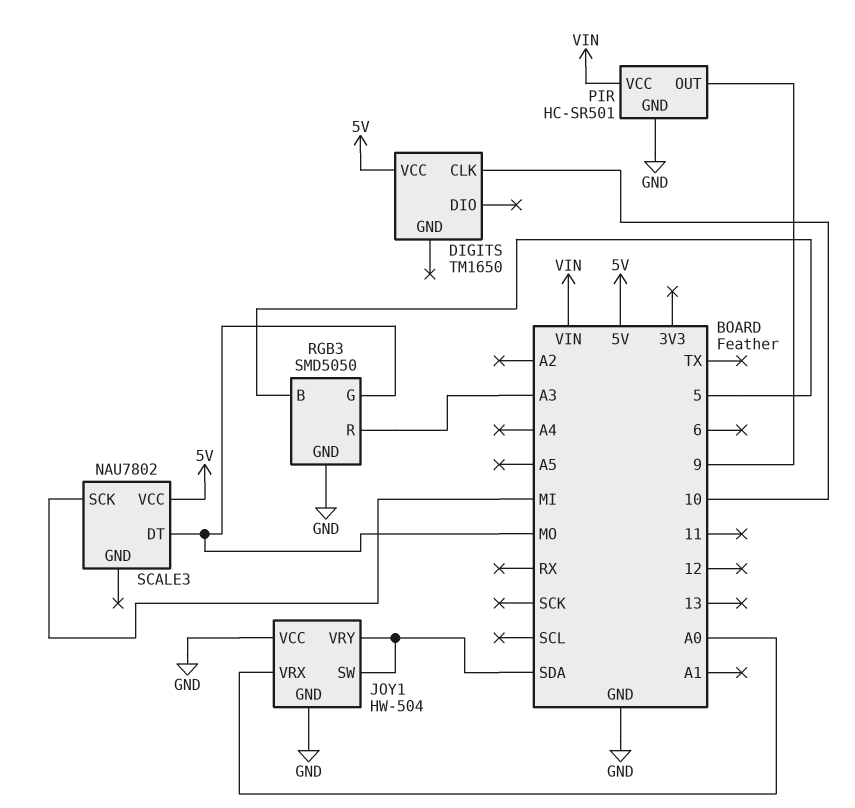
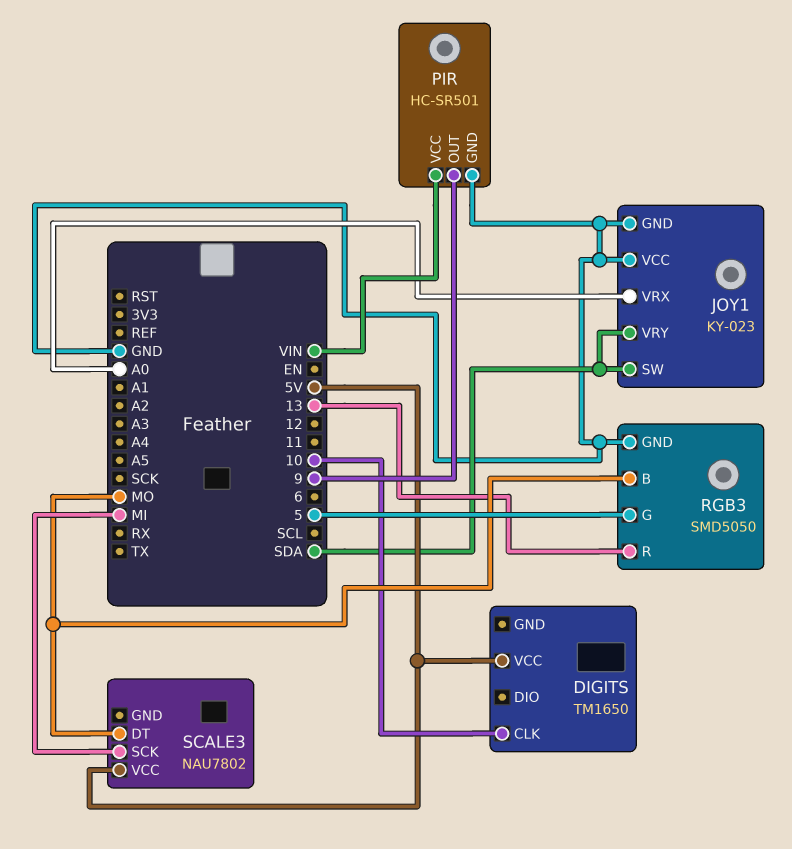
JOY1: HW-504 -> KY-023
RGB3 pin B: 5 -> MO
RGB3 pin G: MO -> 5
RGB3 pin R: A3 -> 13

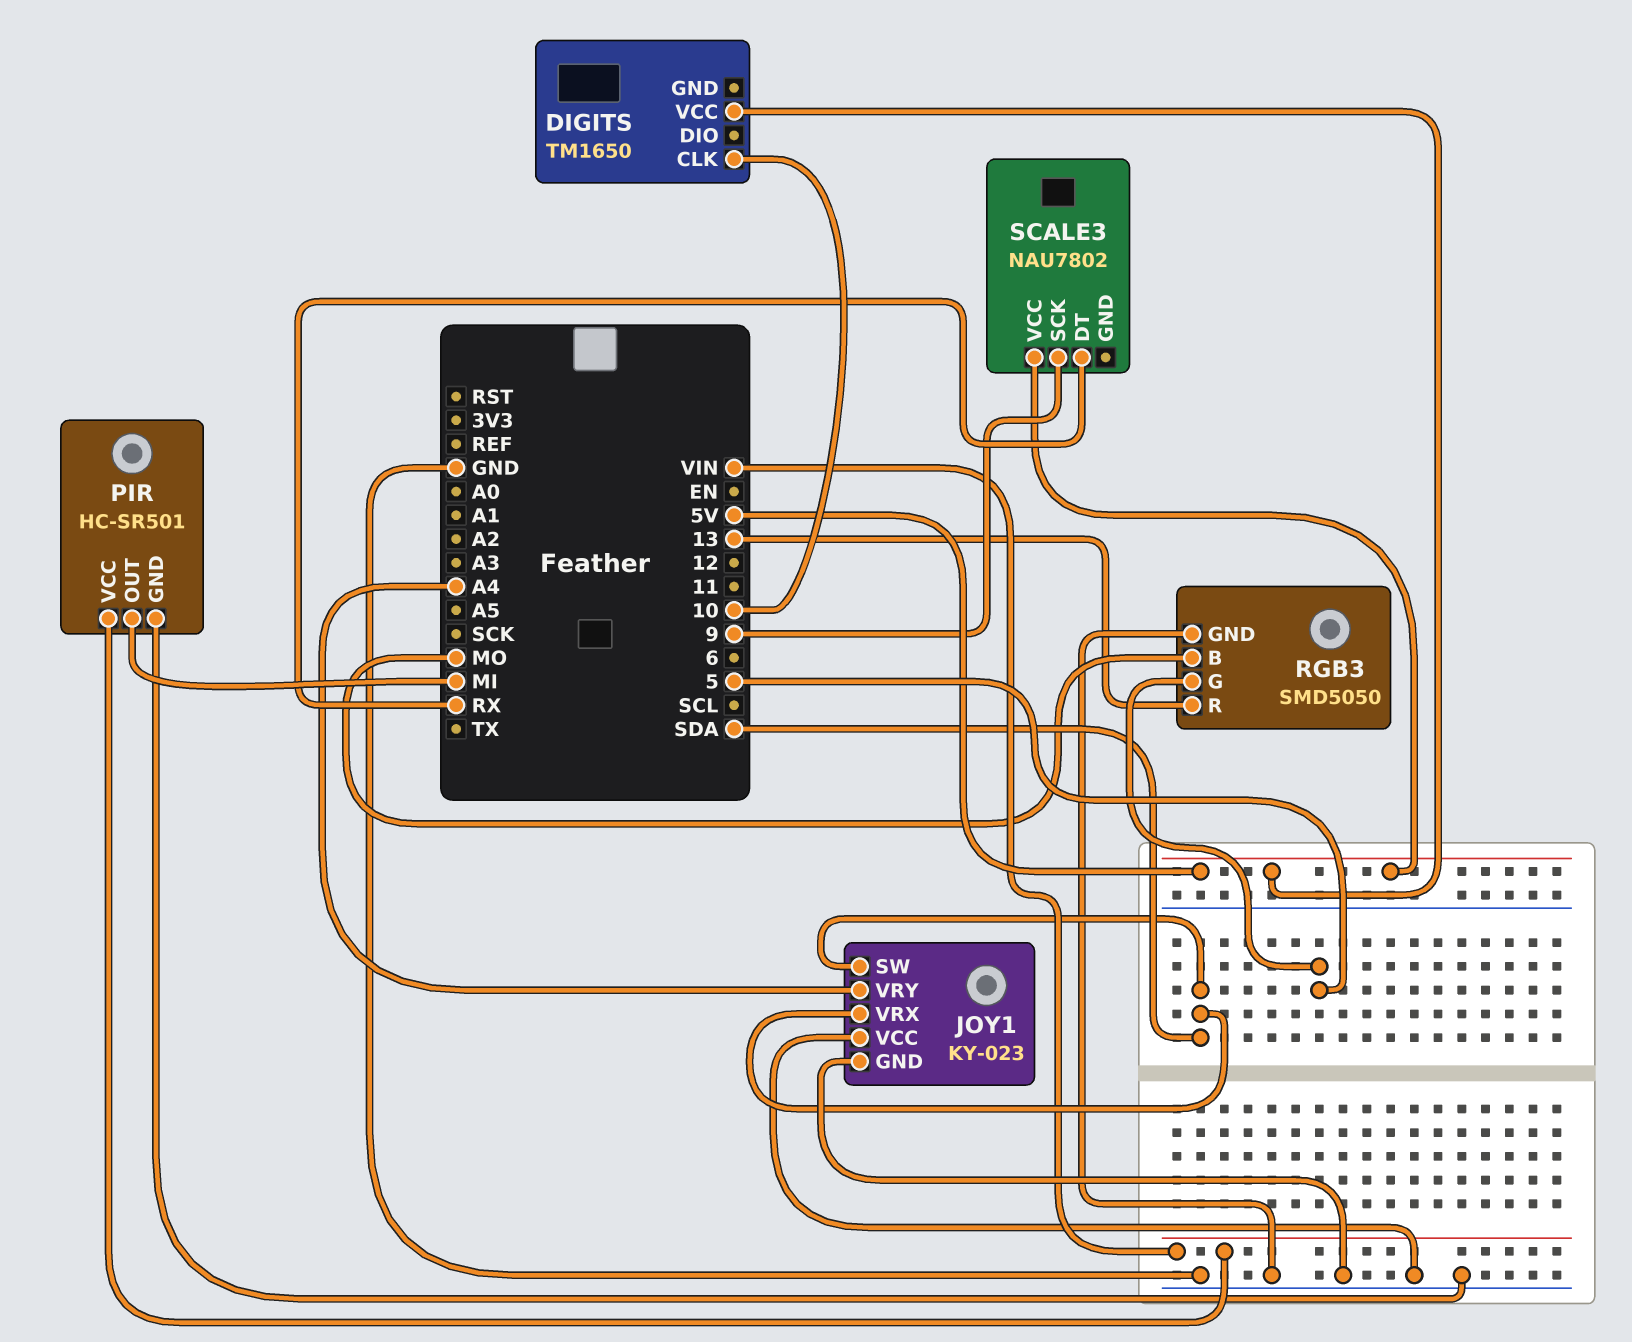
JOY1 pin VRX: A0 -> SDA
JOY1 pin VRY: SDA -> A4
PIR pin OUT: 9 -> MI
SCALE3 pin DT: MO -> RX
SCALE3 pin SCK: MI -> 9

